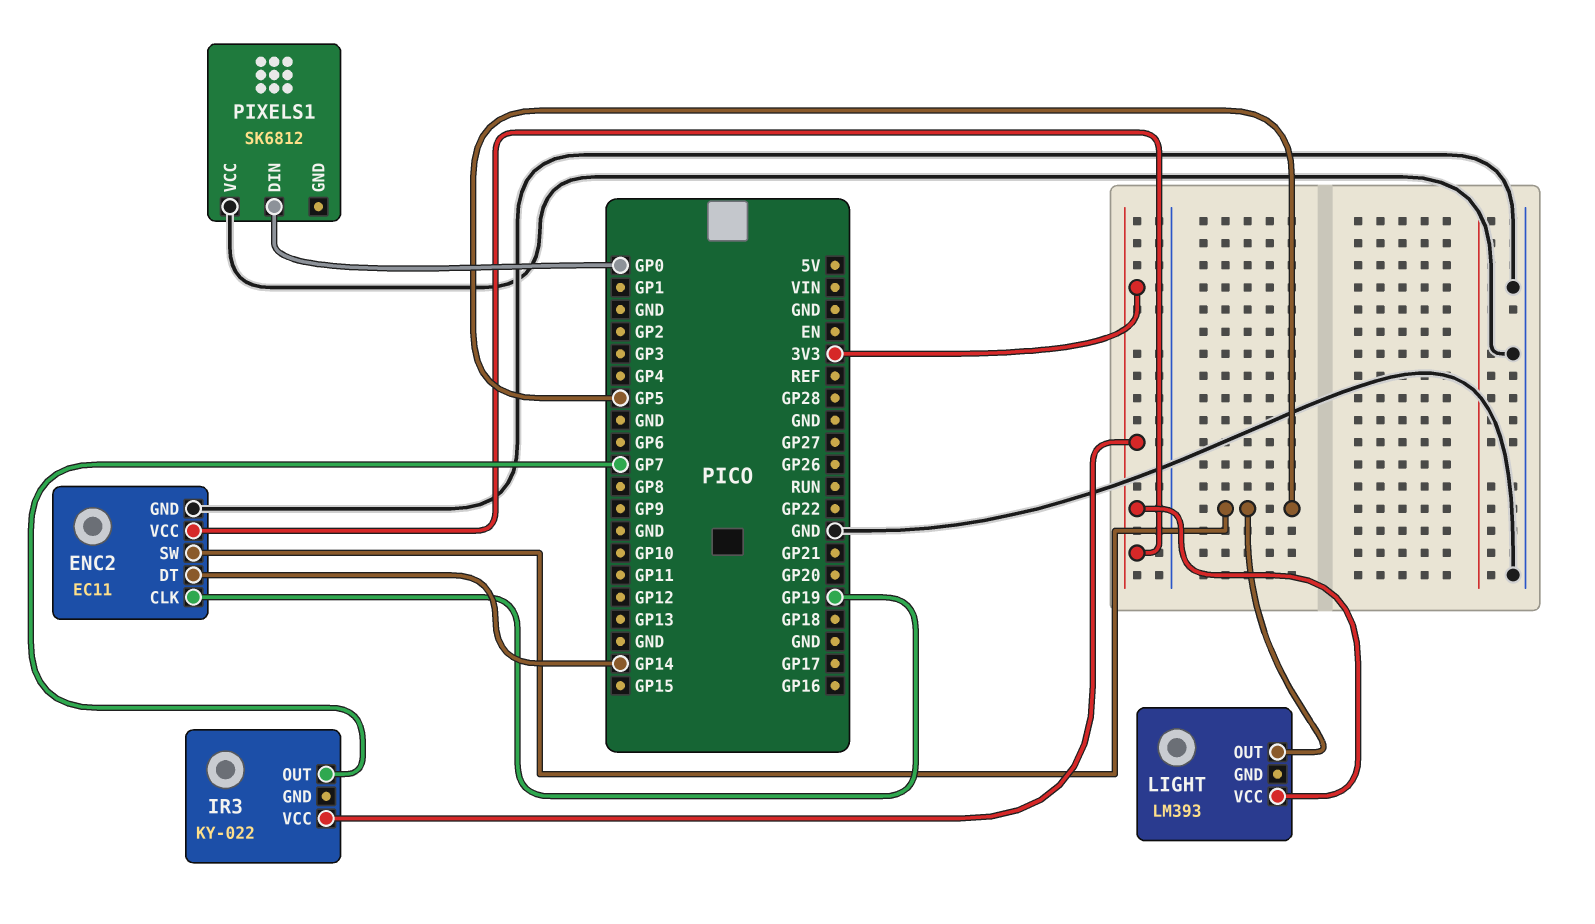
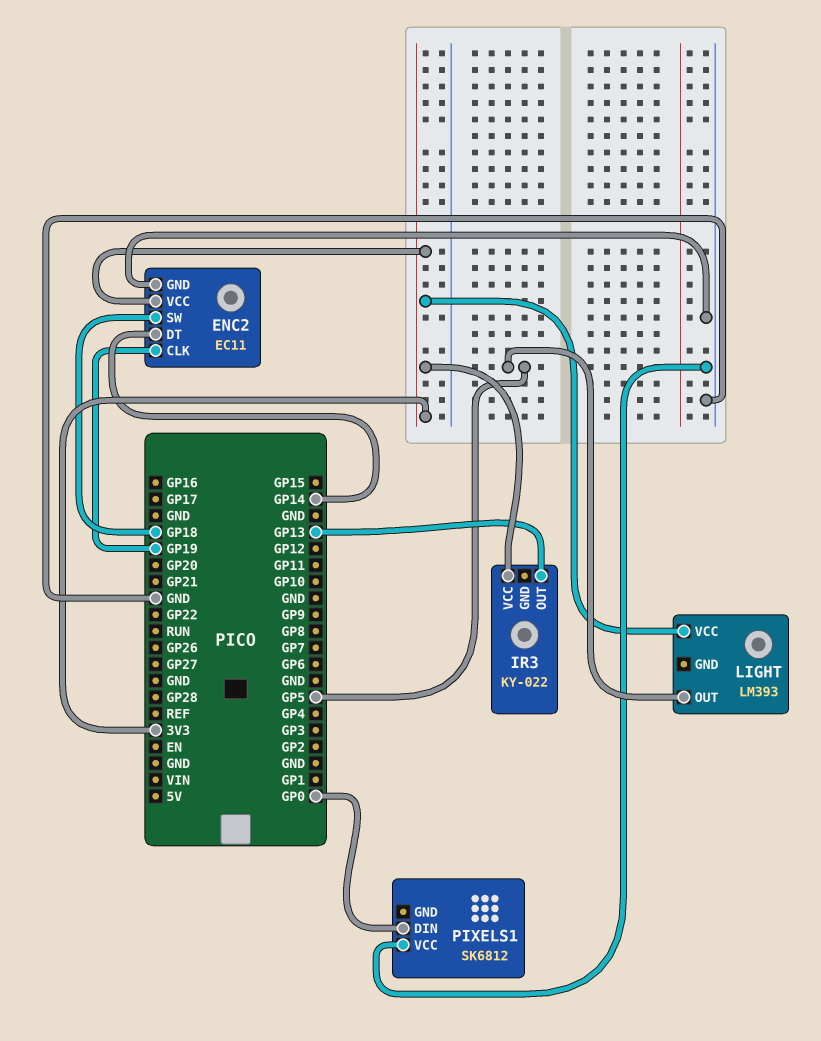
ENC2 pin SW: GP5 -> GP18
IR3 pin OUT: GP7 -> GP13

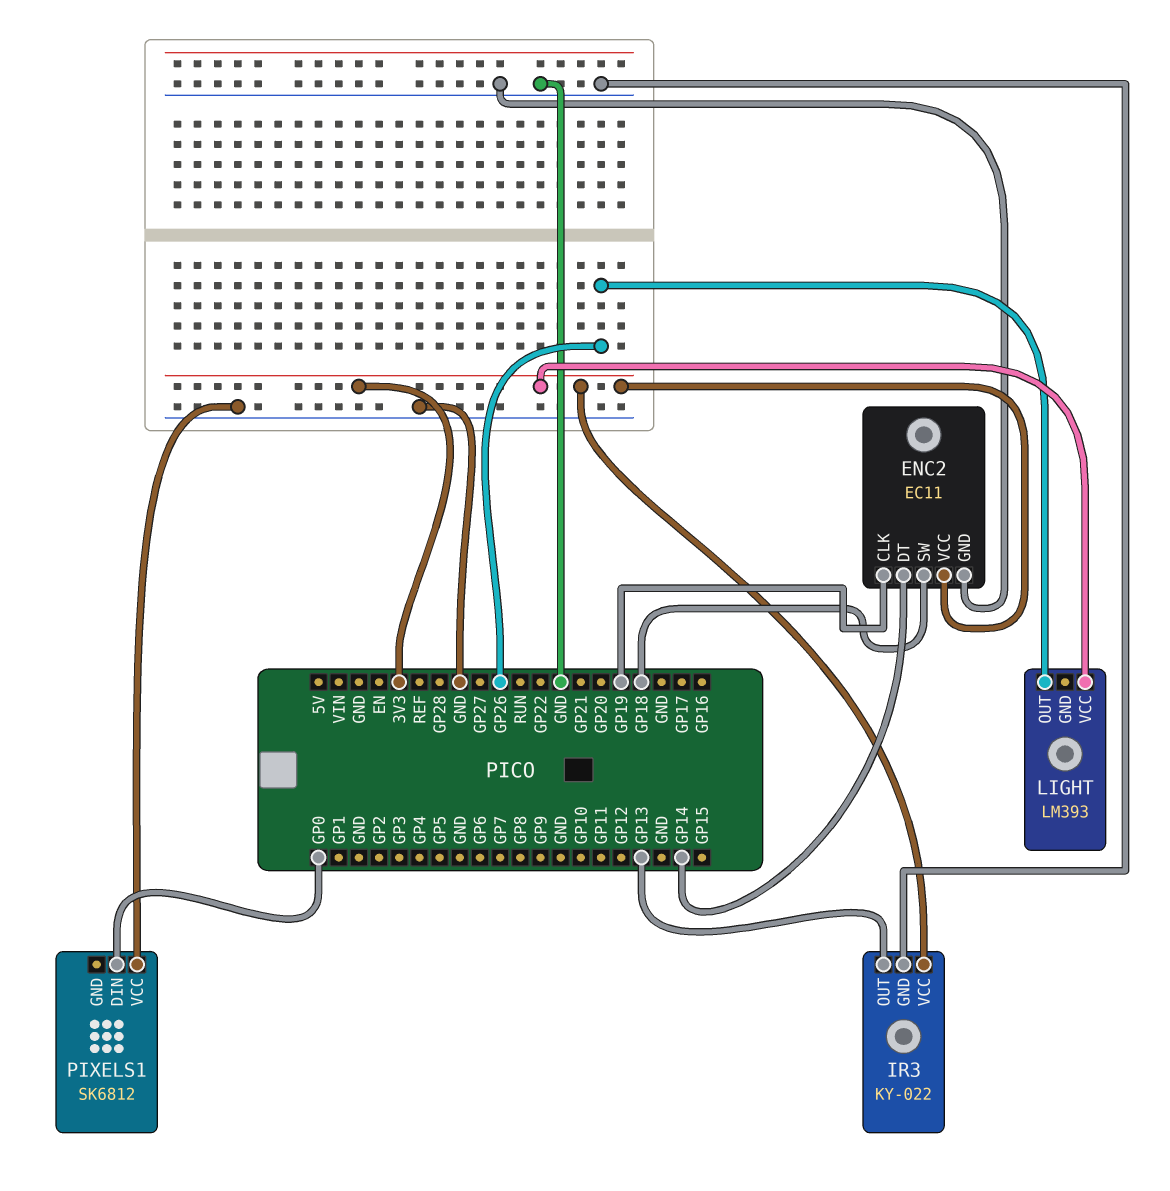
IR3 pin GND: none -> GND
LIGHT pin OUT: GP5 -> GP26

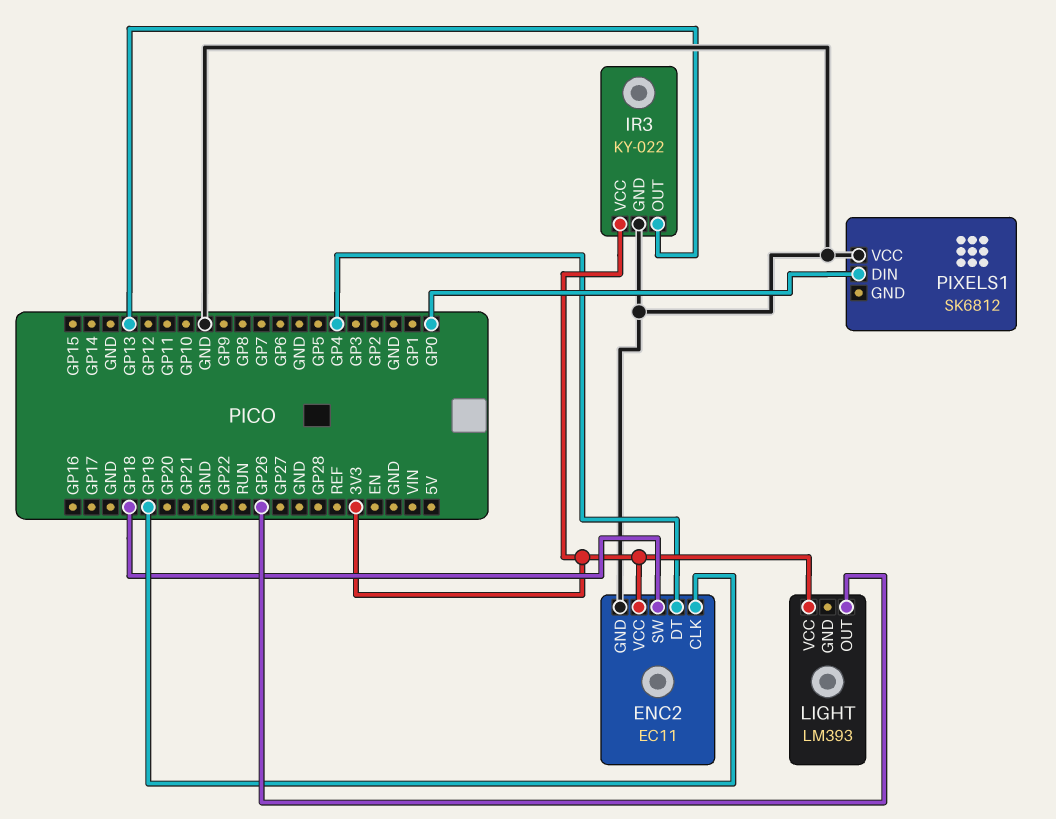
ENC2 pin DT: GP14 -> GP4

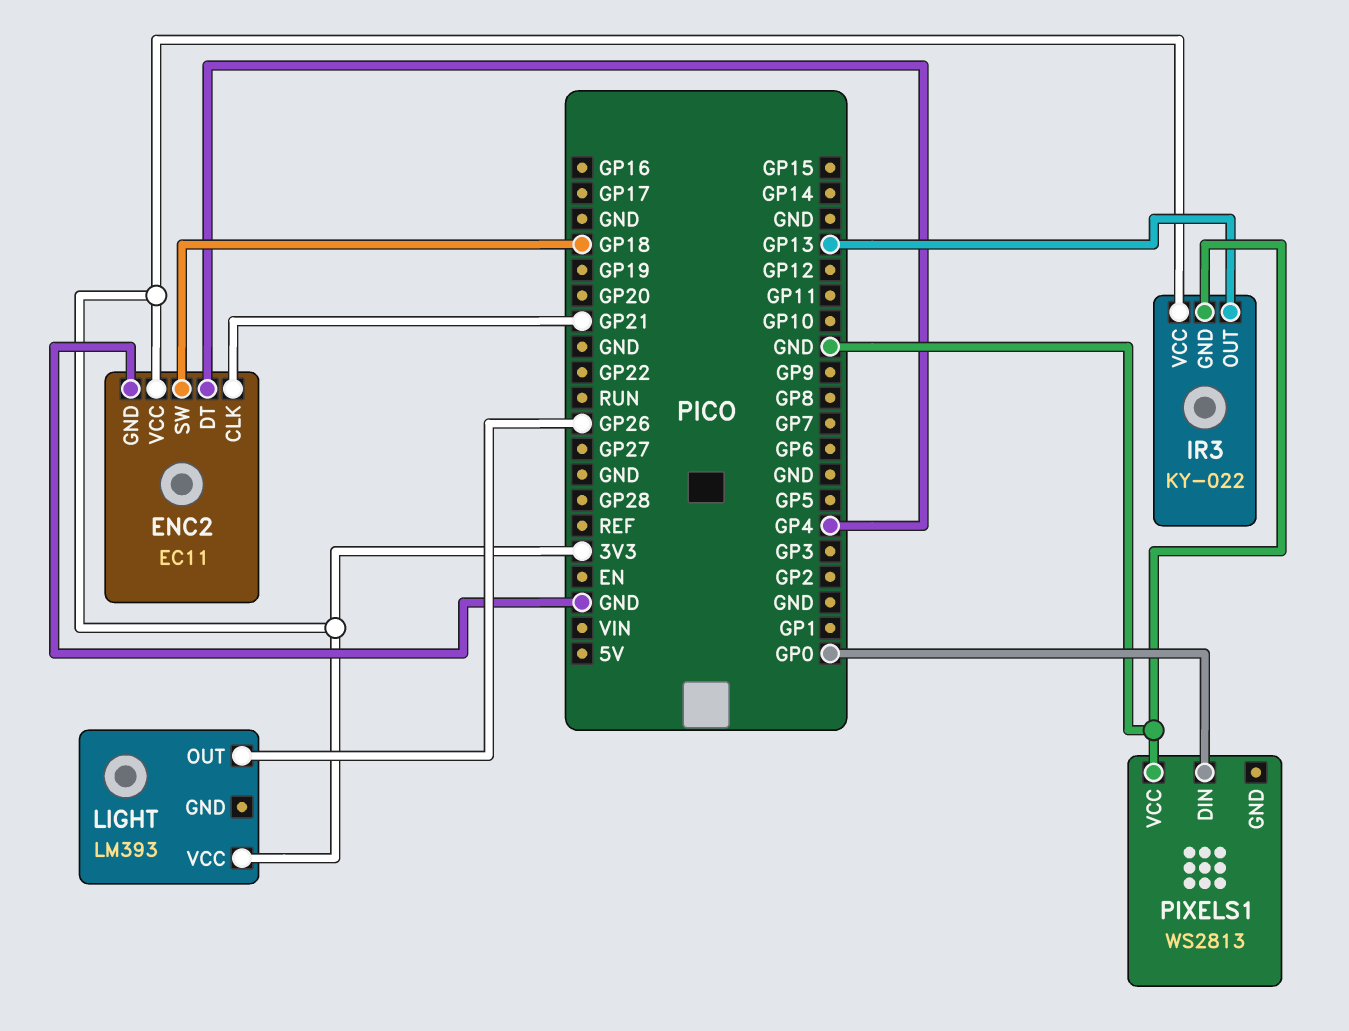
ENC2 pin CLK: GP19 -> GP21
PIXELS1: SK6812 -> WS2813

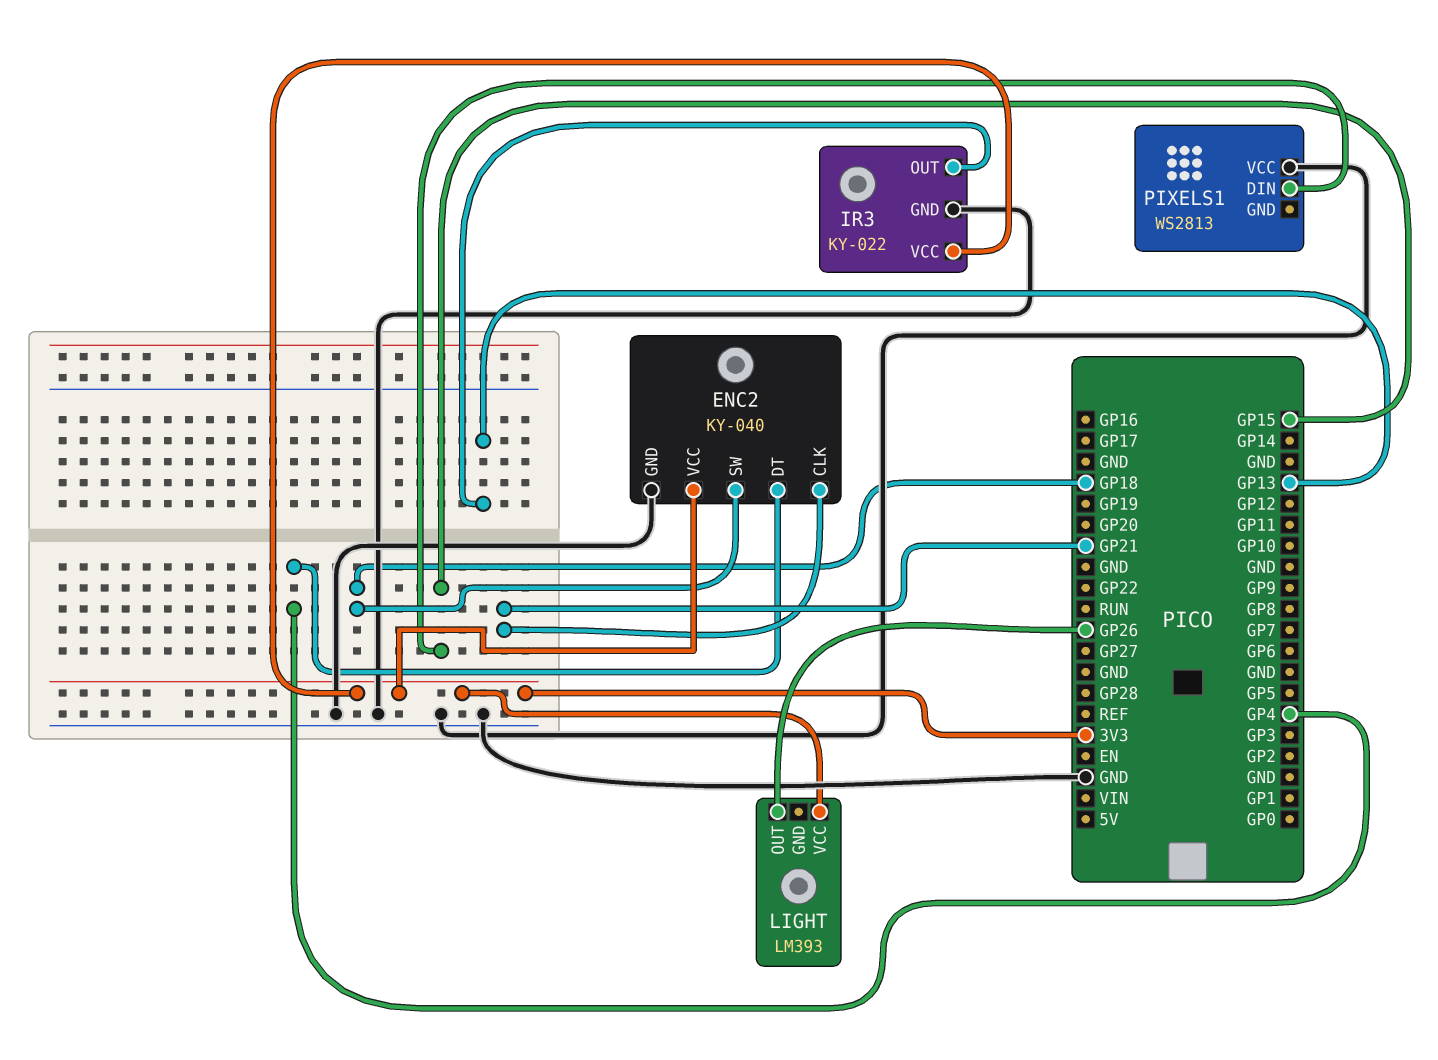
ENC2: EC11 -> KY-040
PIXELS1 pin DIN: GP0 -> GP15

